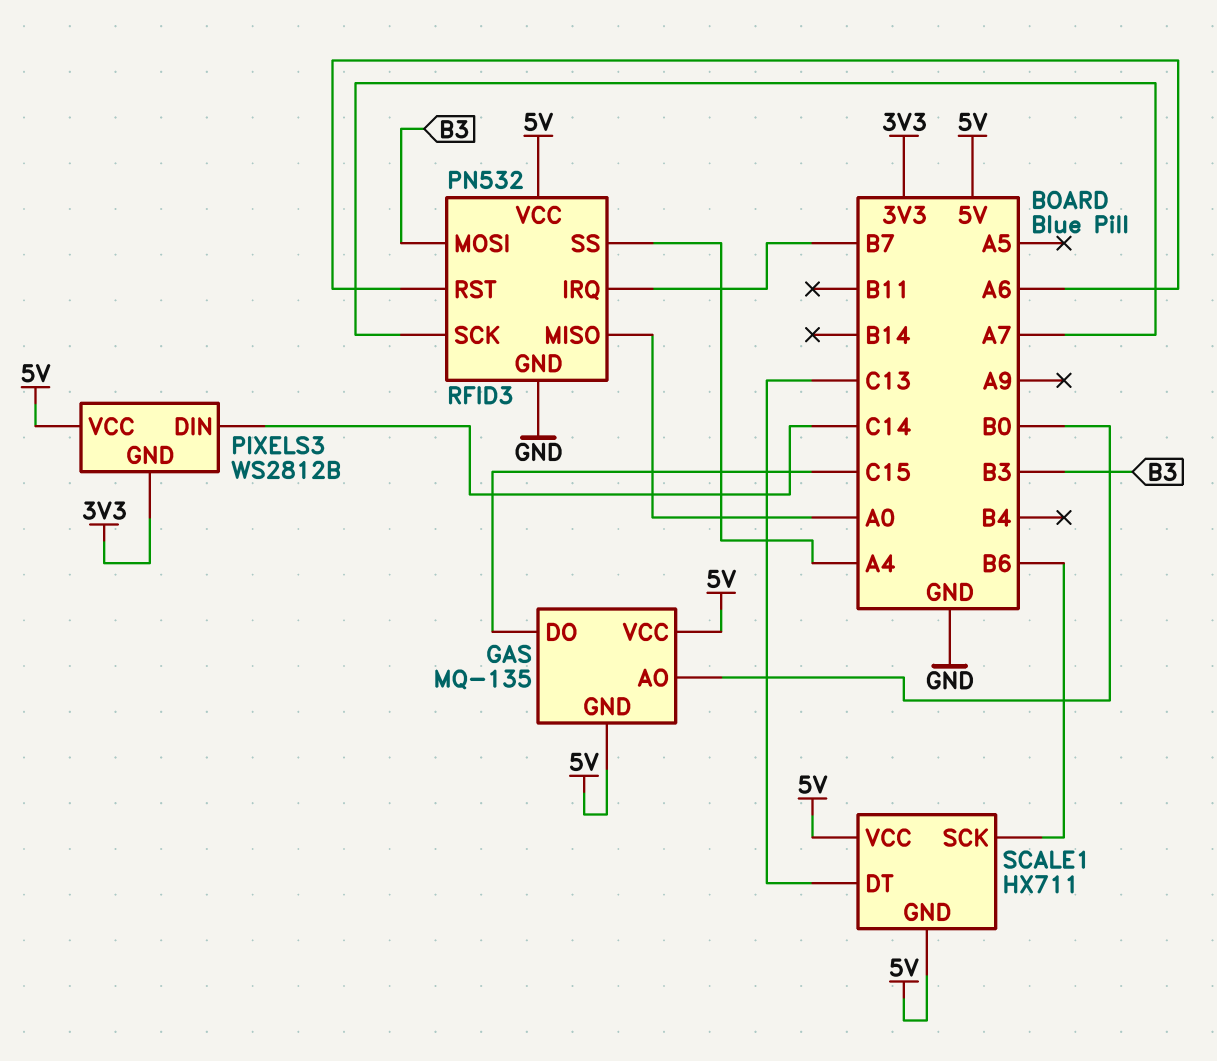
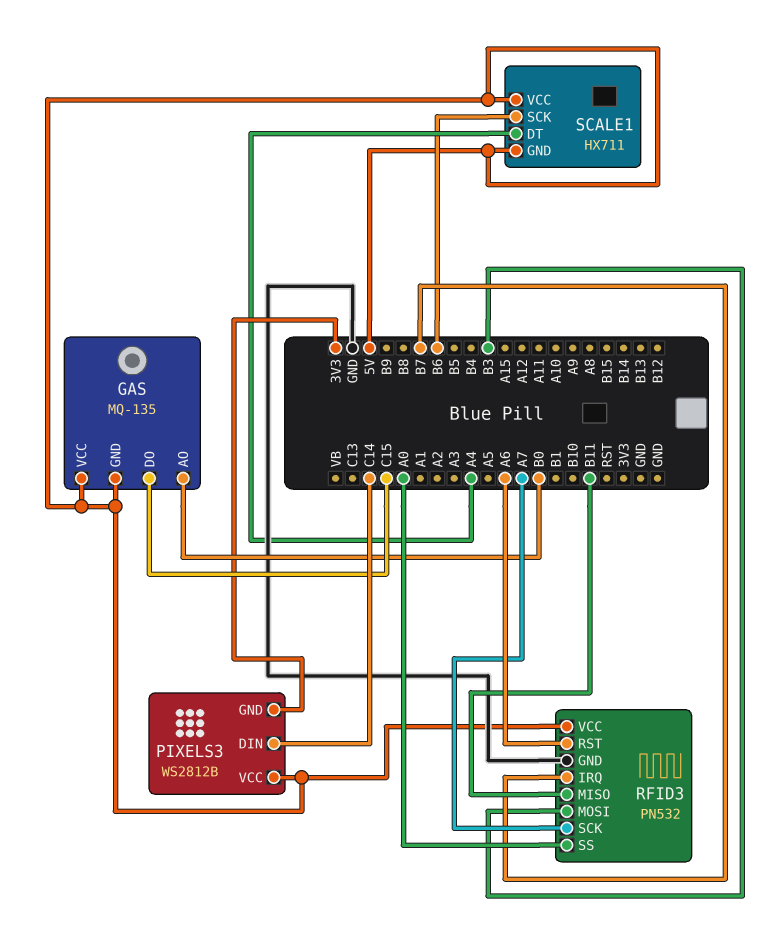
RFID3 pin MISO: A0 -> B11
RFID3 pin SS: A4 -> A0
SCALE1 pin DT: C13 -> A4

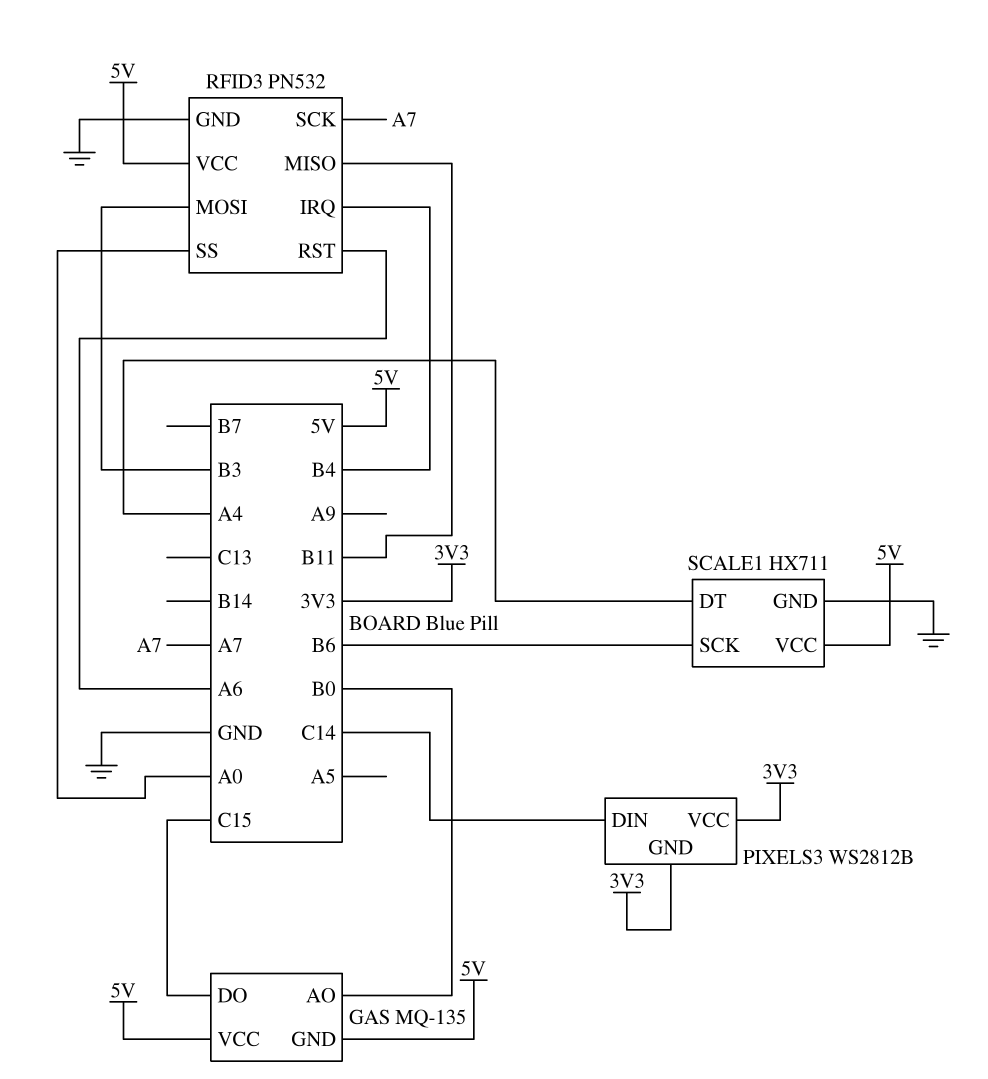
PIXELS3 pin VCC: 5V -> 3V3
RFID3 pin IRQ: B7 -> B4
SCALE1 pin GND: 5V -> GND

